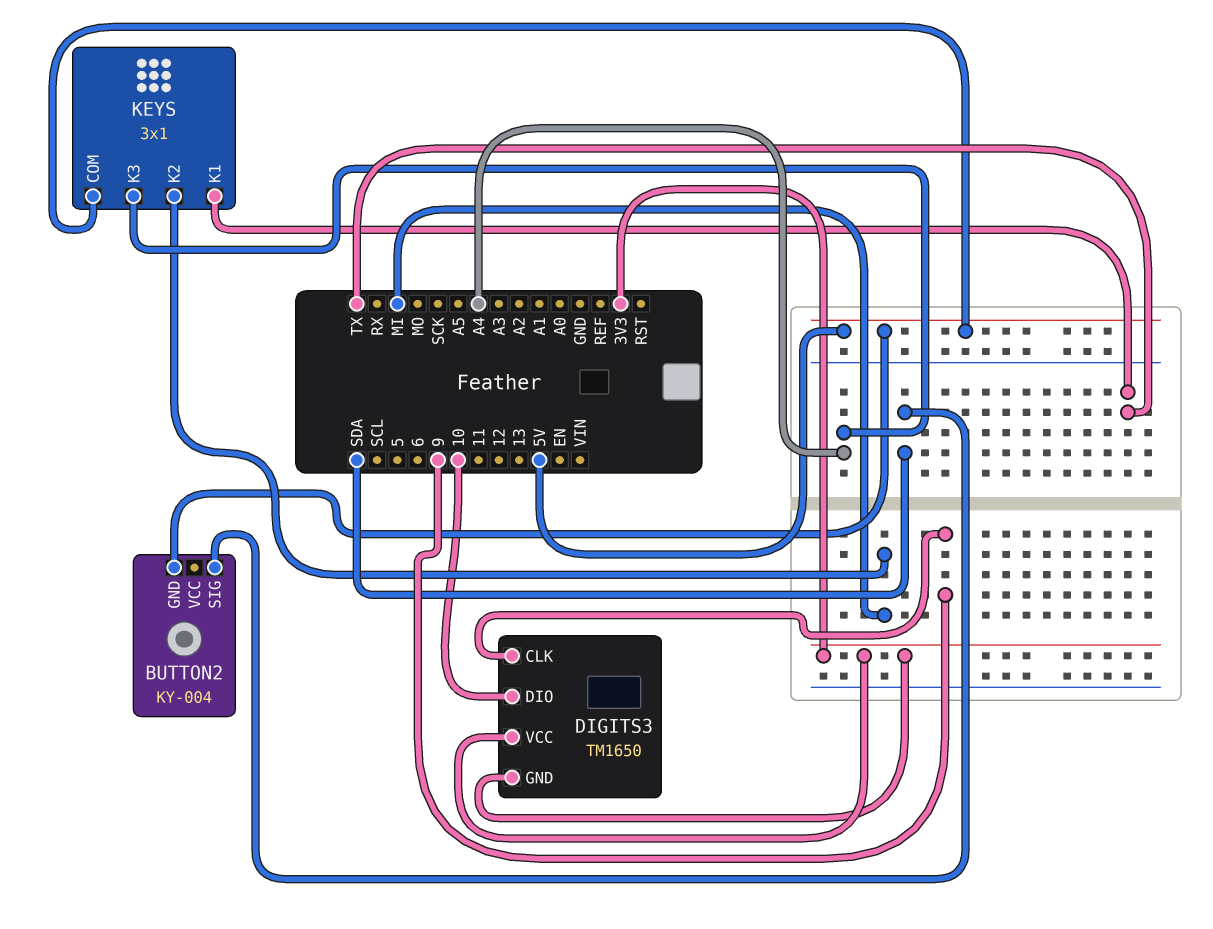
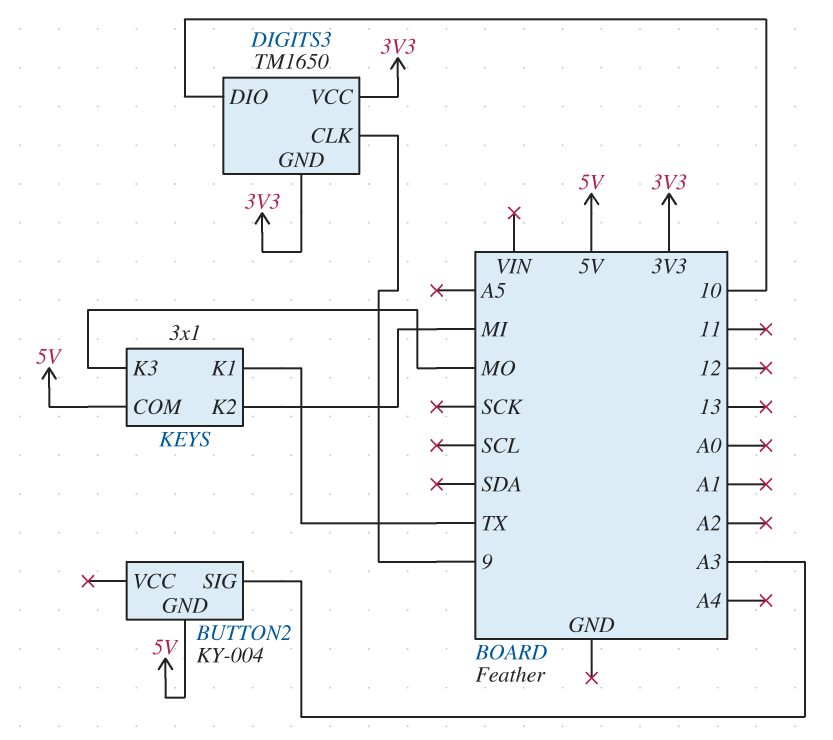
BUTTON2 pin SIG: SDA -> A3
KEYS pin K3: A4 -> MO

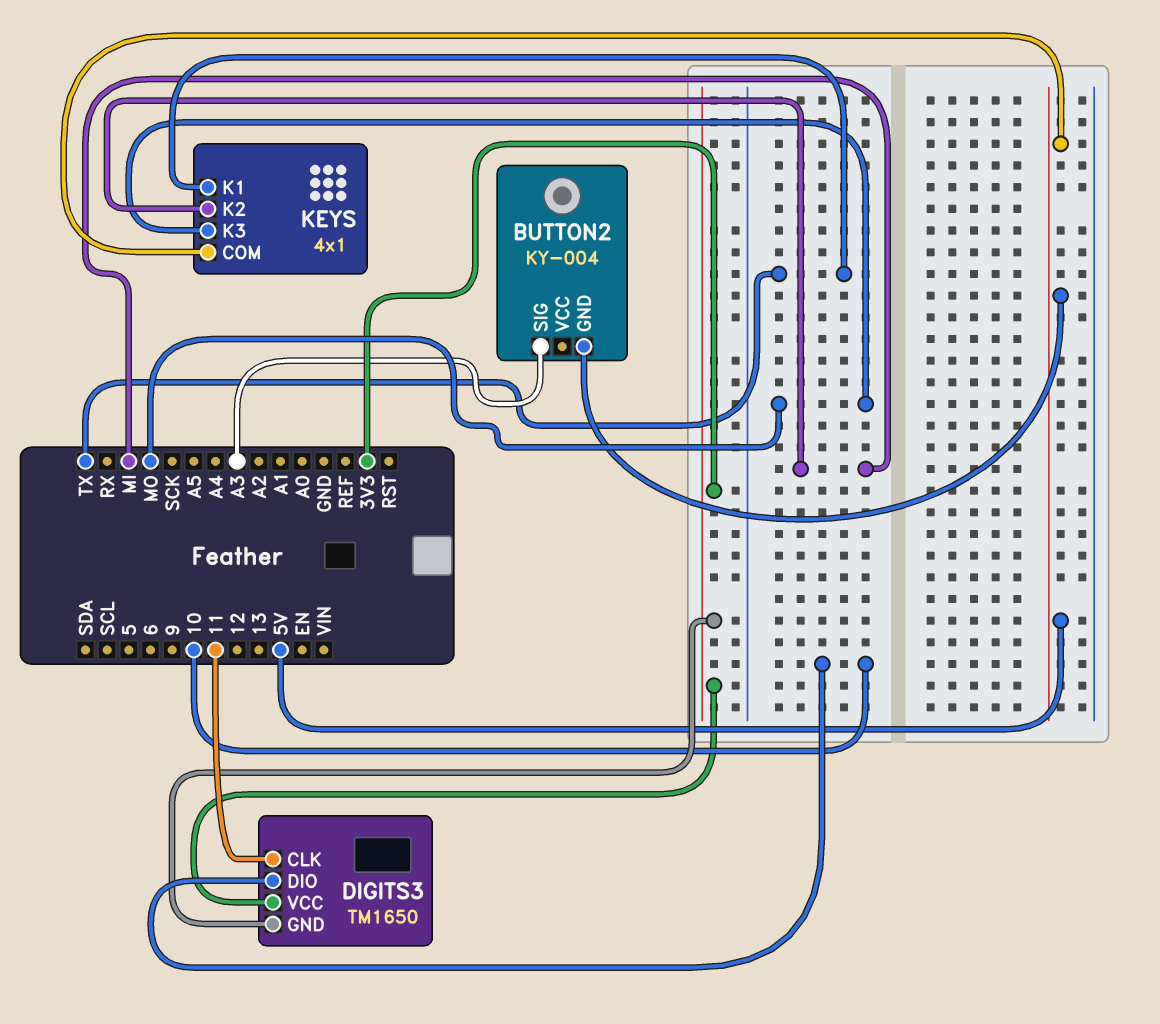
DIGITS3 pin CLK: 9 -> 11
KEYS: 3x1 -> 4x1

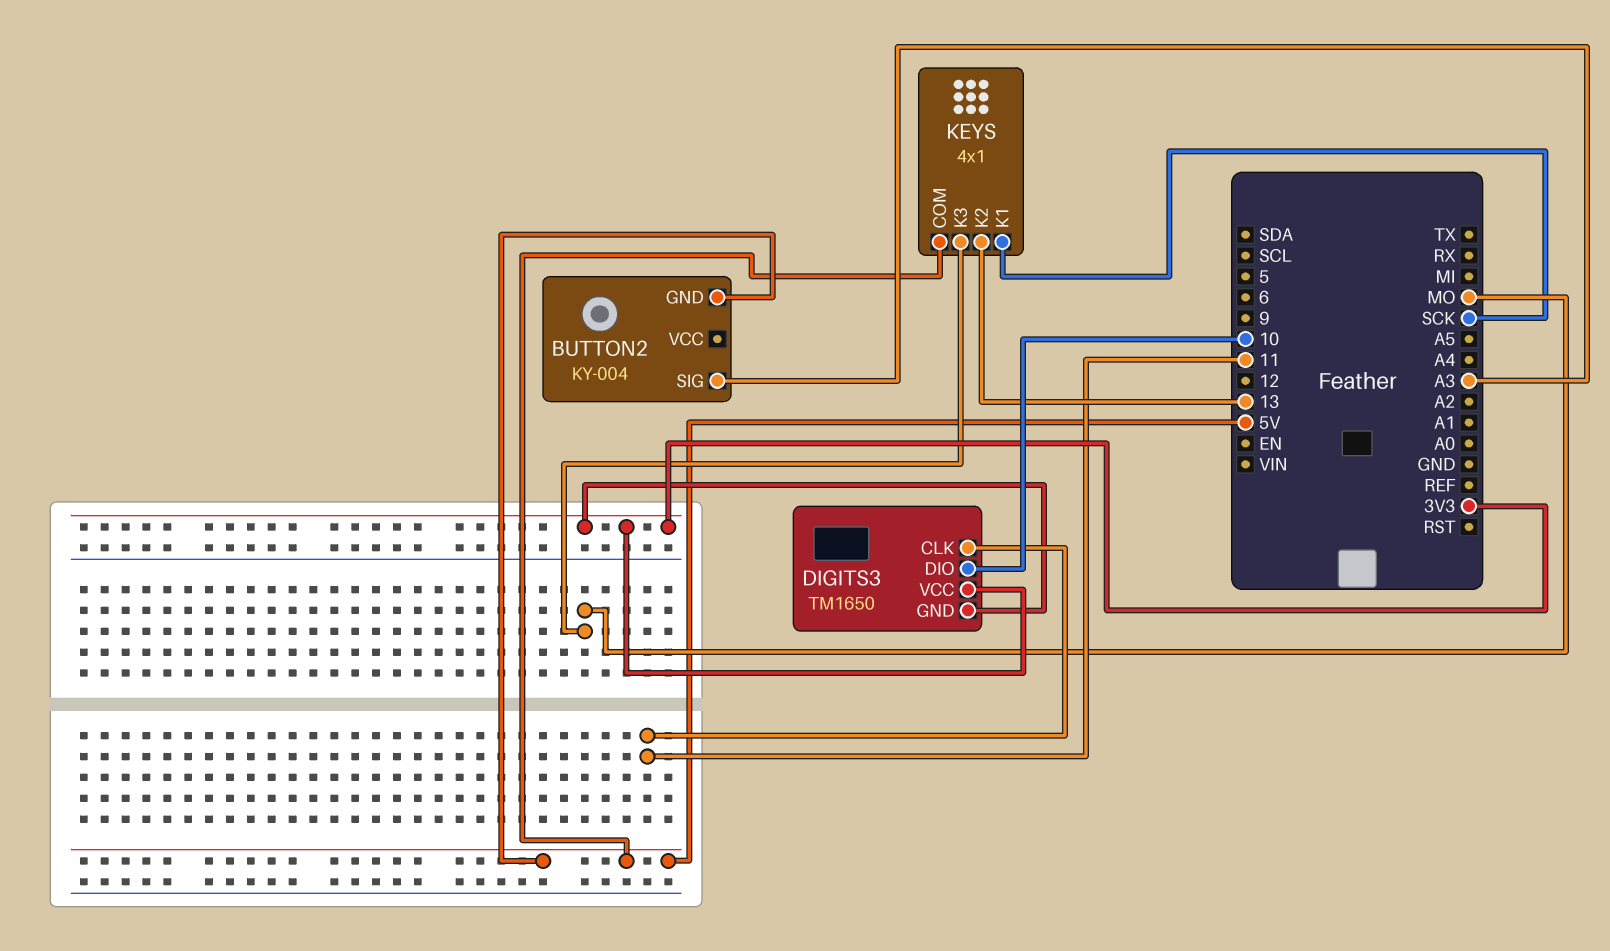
KEYS pin K1: TX -> SCK
KEYS pin K2: MI -> 13

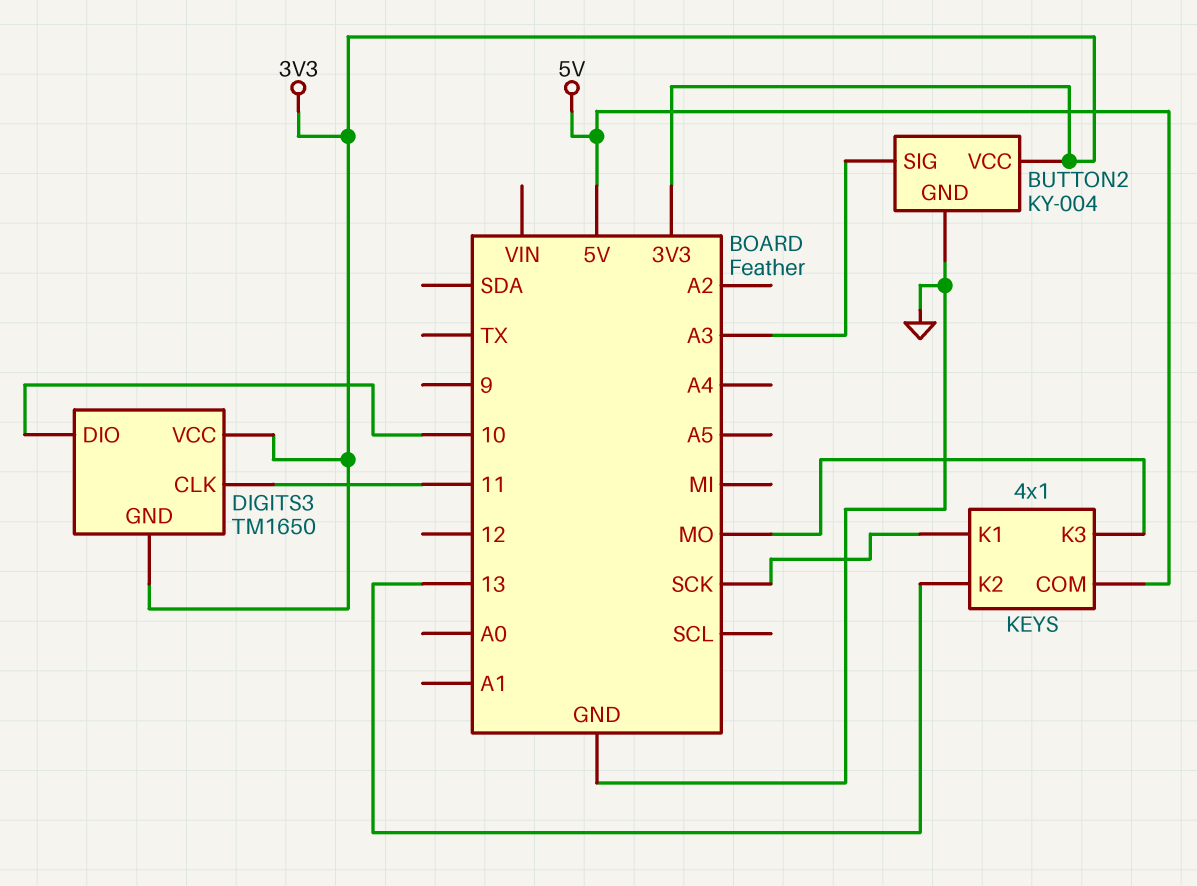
BUTTON2 pin GND: 5V -> GND
BUTTON2 pin VCC: none -> 3V3

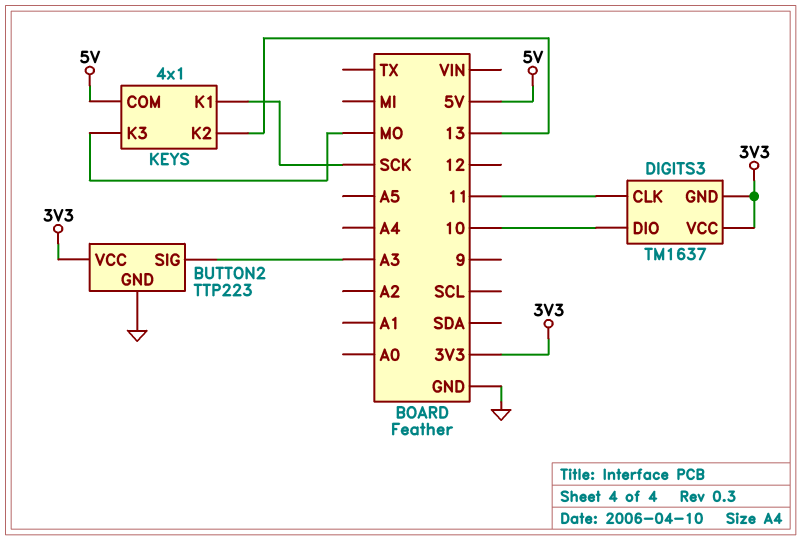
BUTTON2: KY-004 -> TTP223
DIGITS3: TM1650 -> TM1637

